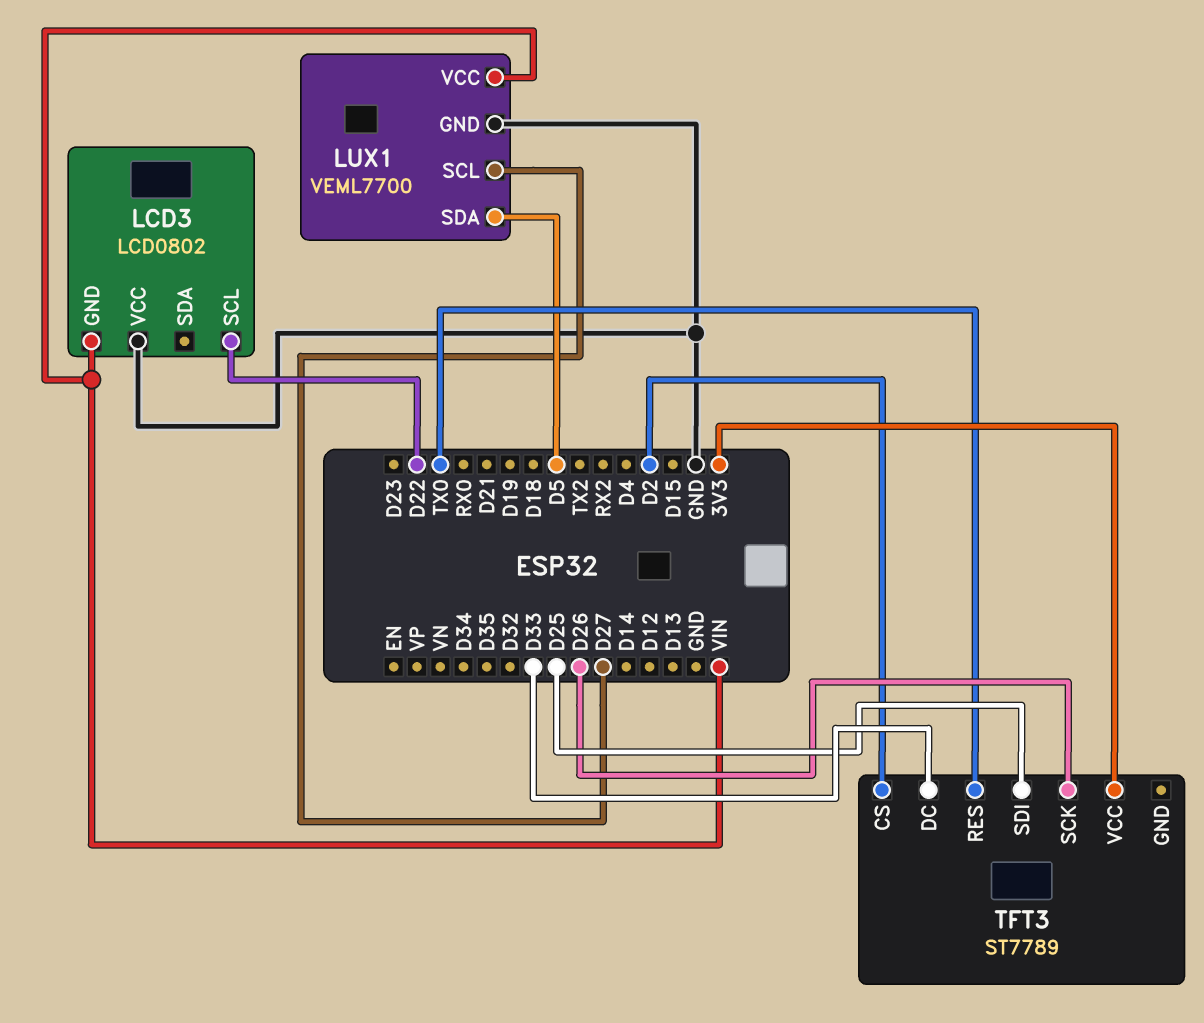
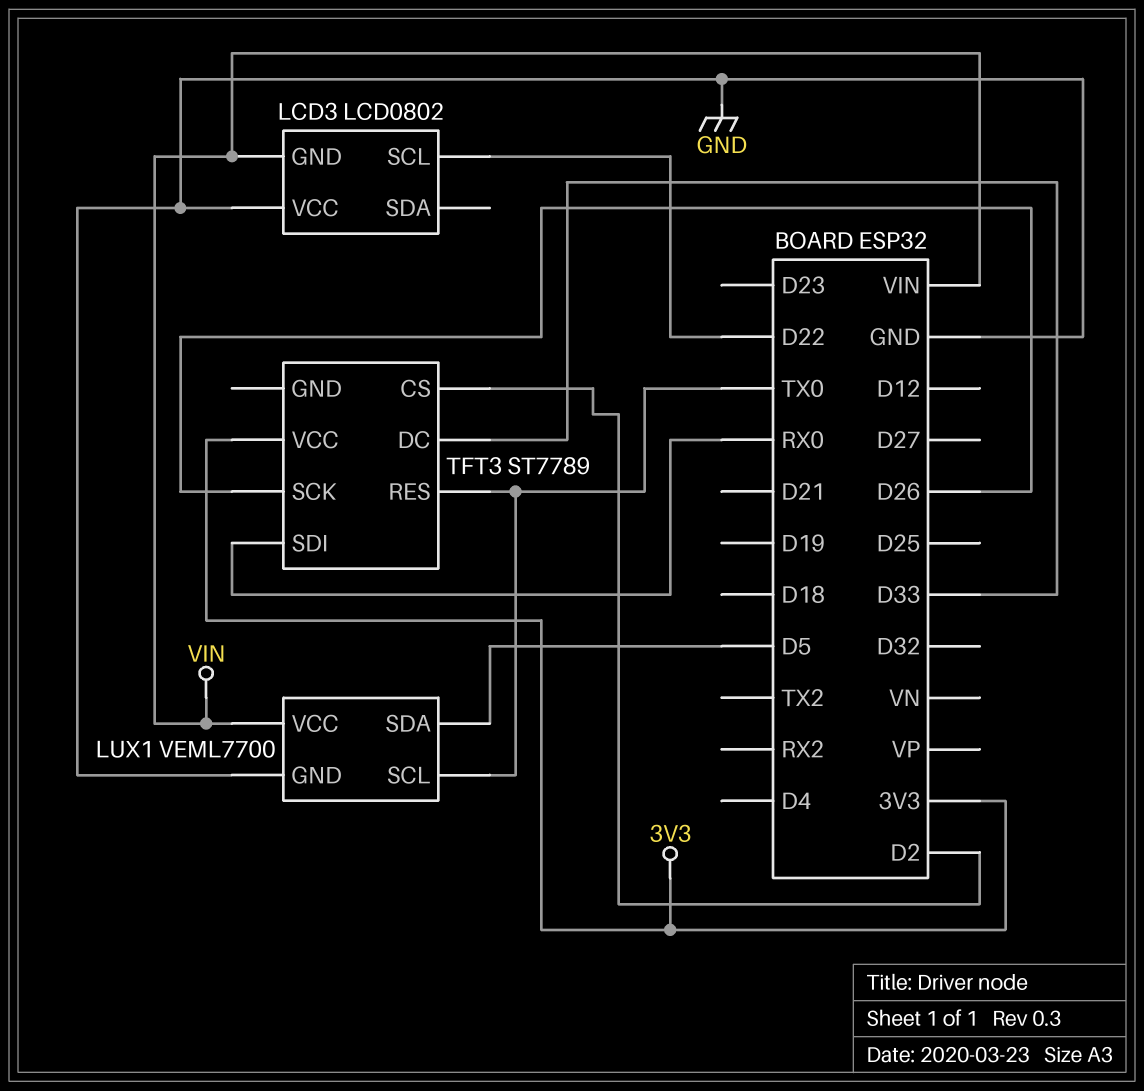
LUX1 pin SCL: D27 -> TX0
TFT3 pin SDI: D25 -> RX0

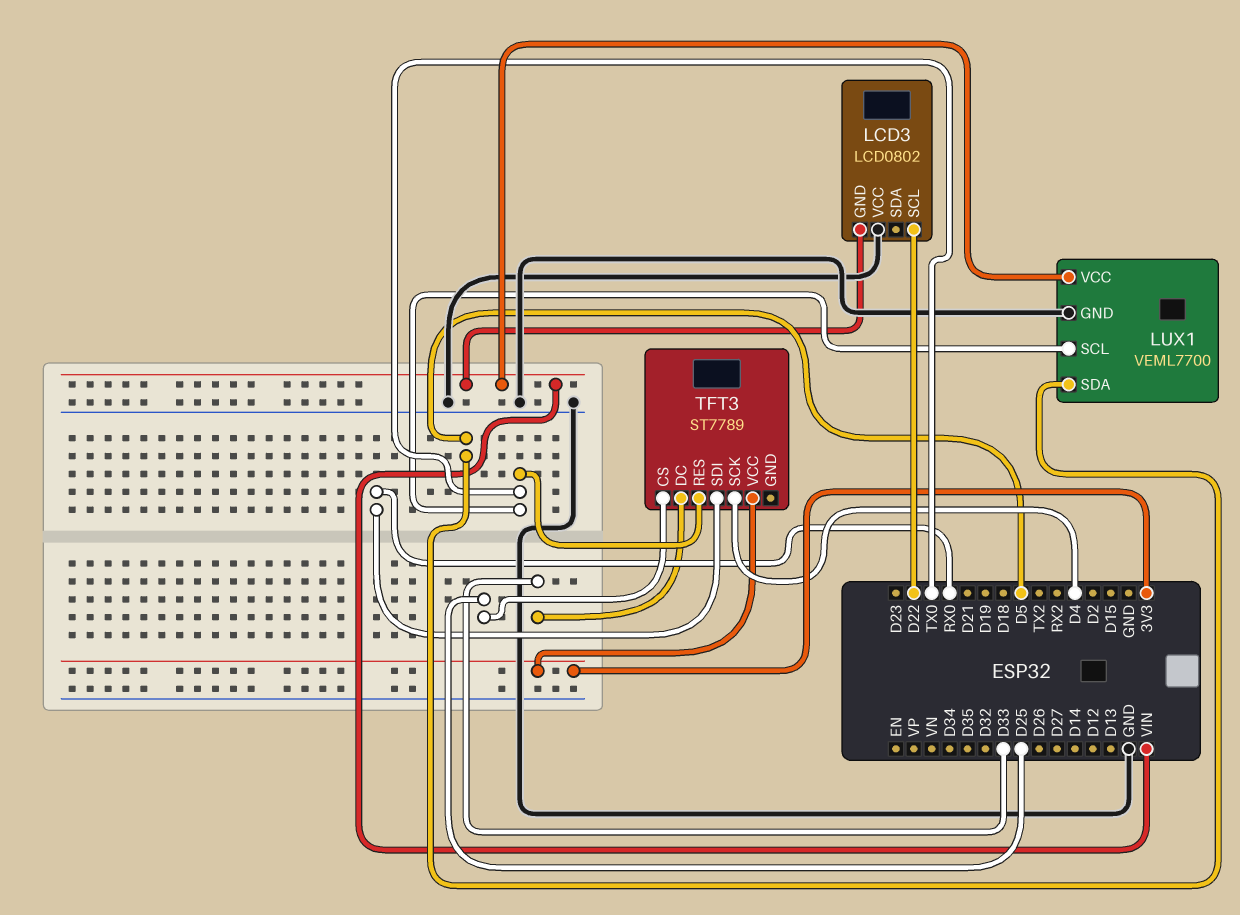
TFT3 pin CS: D2 -> D25
TFT3 pin SCK: D26 -> D4

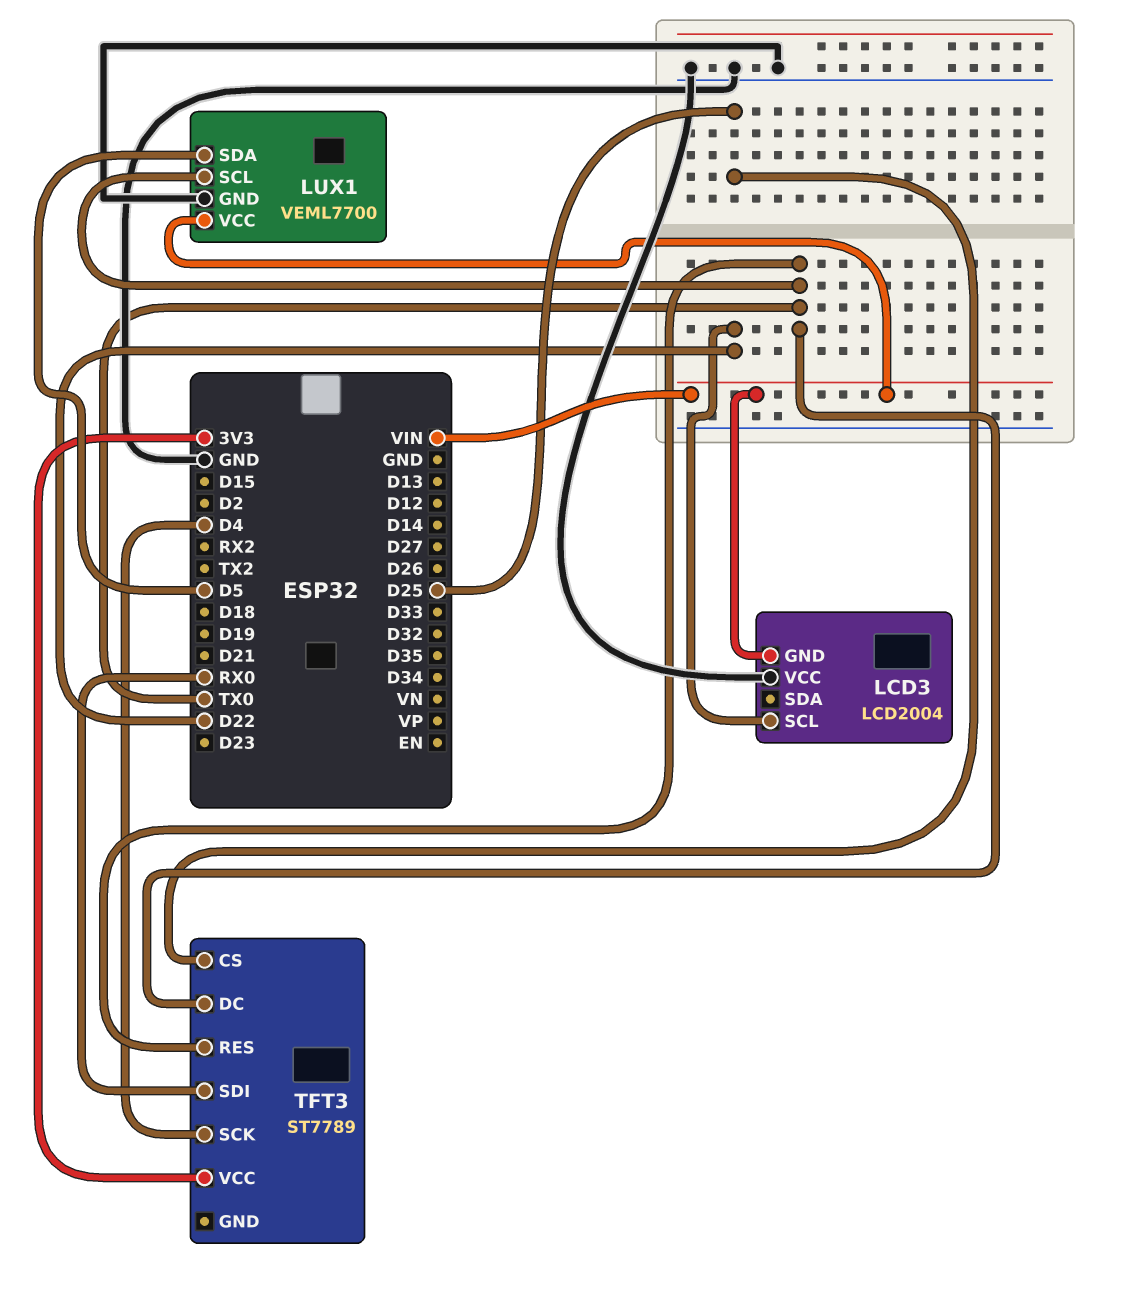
LCD3: LCD0802 -> LCD2004
TFT3 pin DC: D33 -> TX0

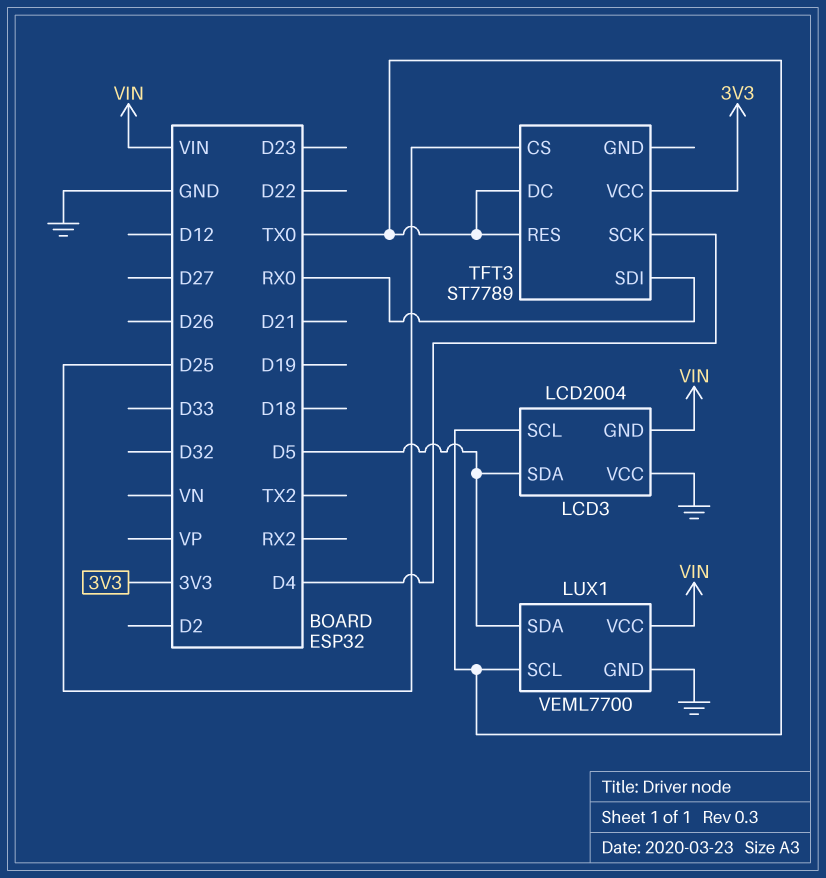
LCD3 pin SCL: D22 -> TX0
LCD3 pin SDA: none -> D5

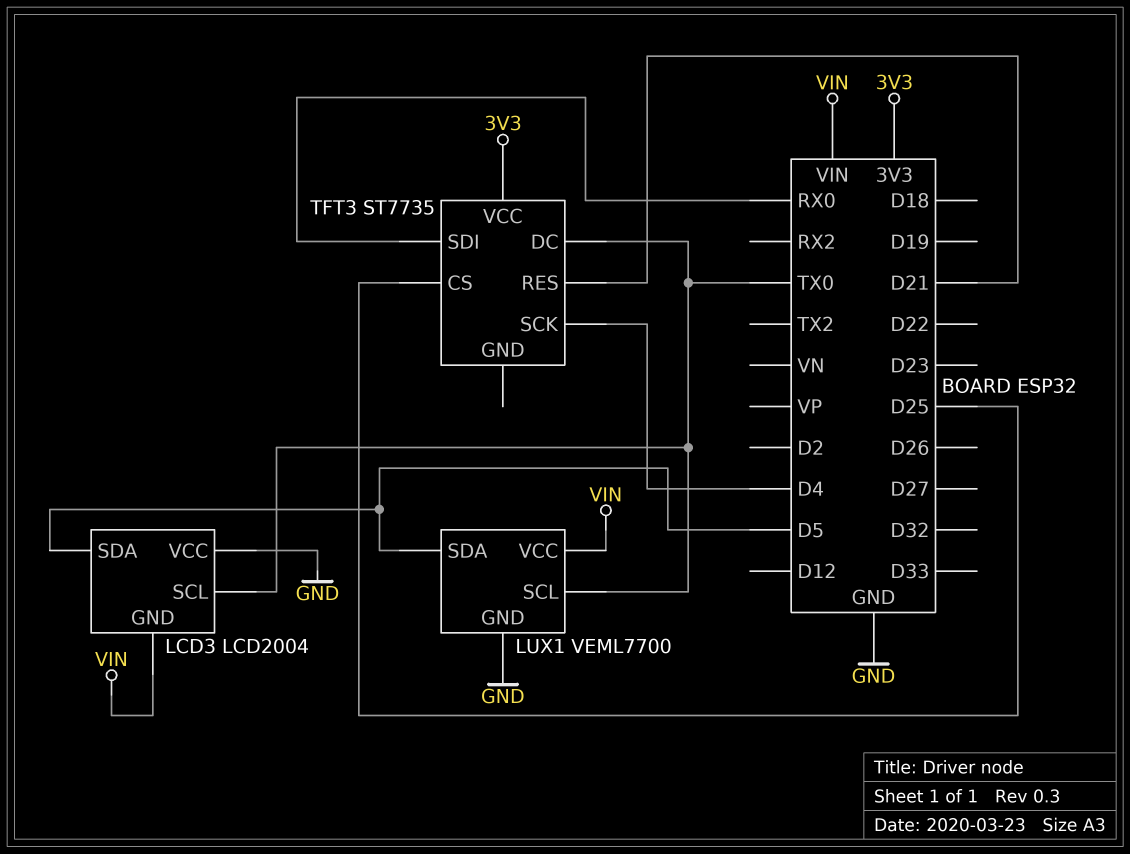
TFT3: ST7789 -> ST7735
TFT3 pin RES: TX0 -> D21

